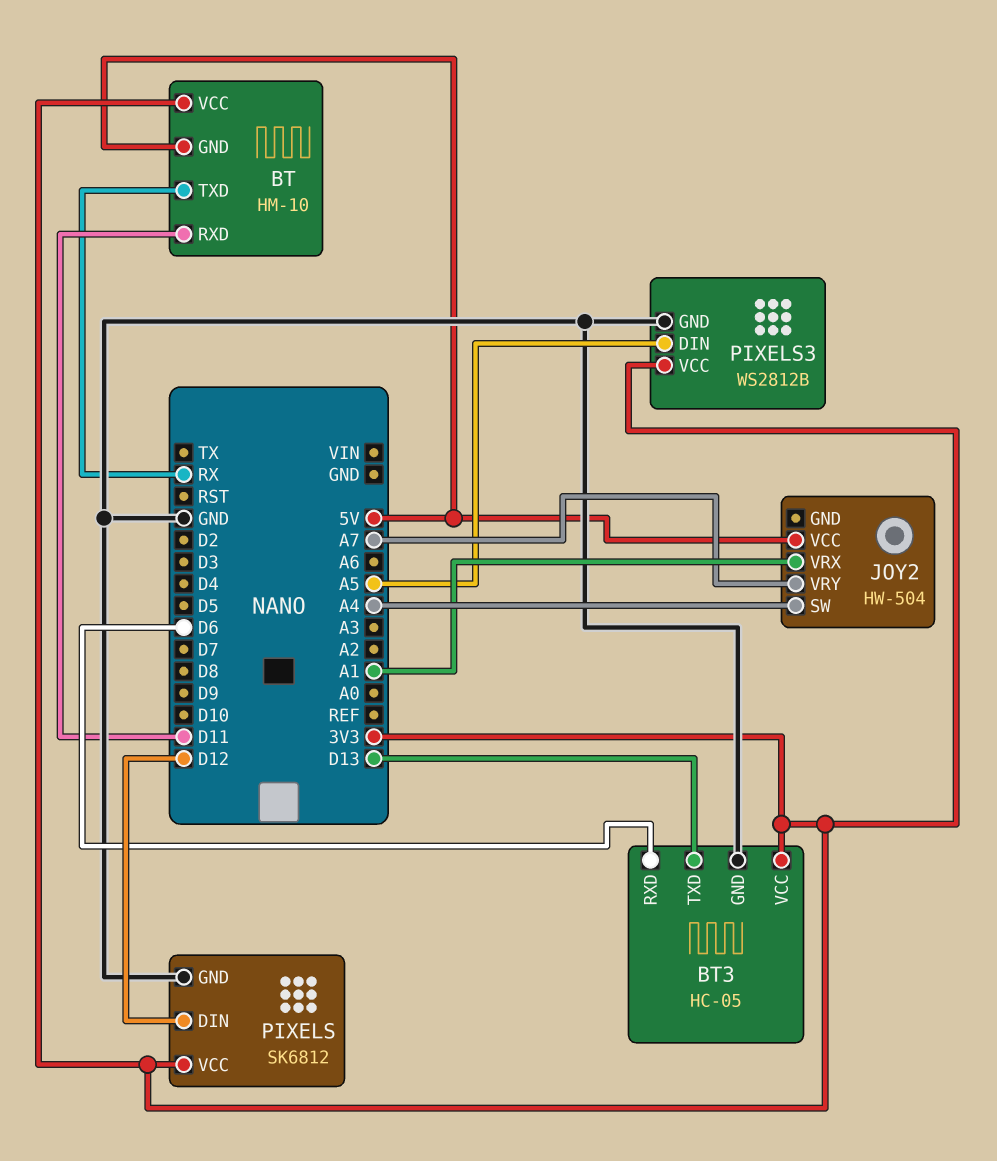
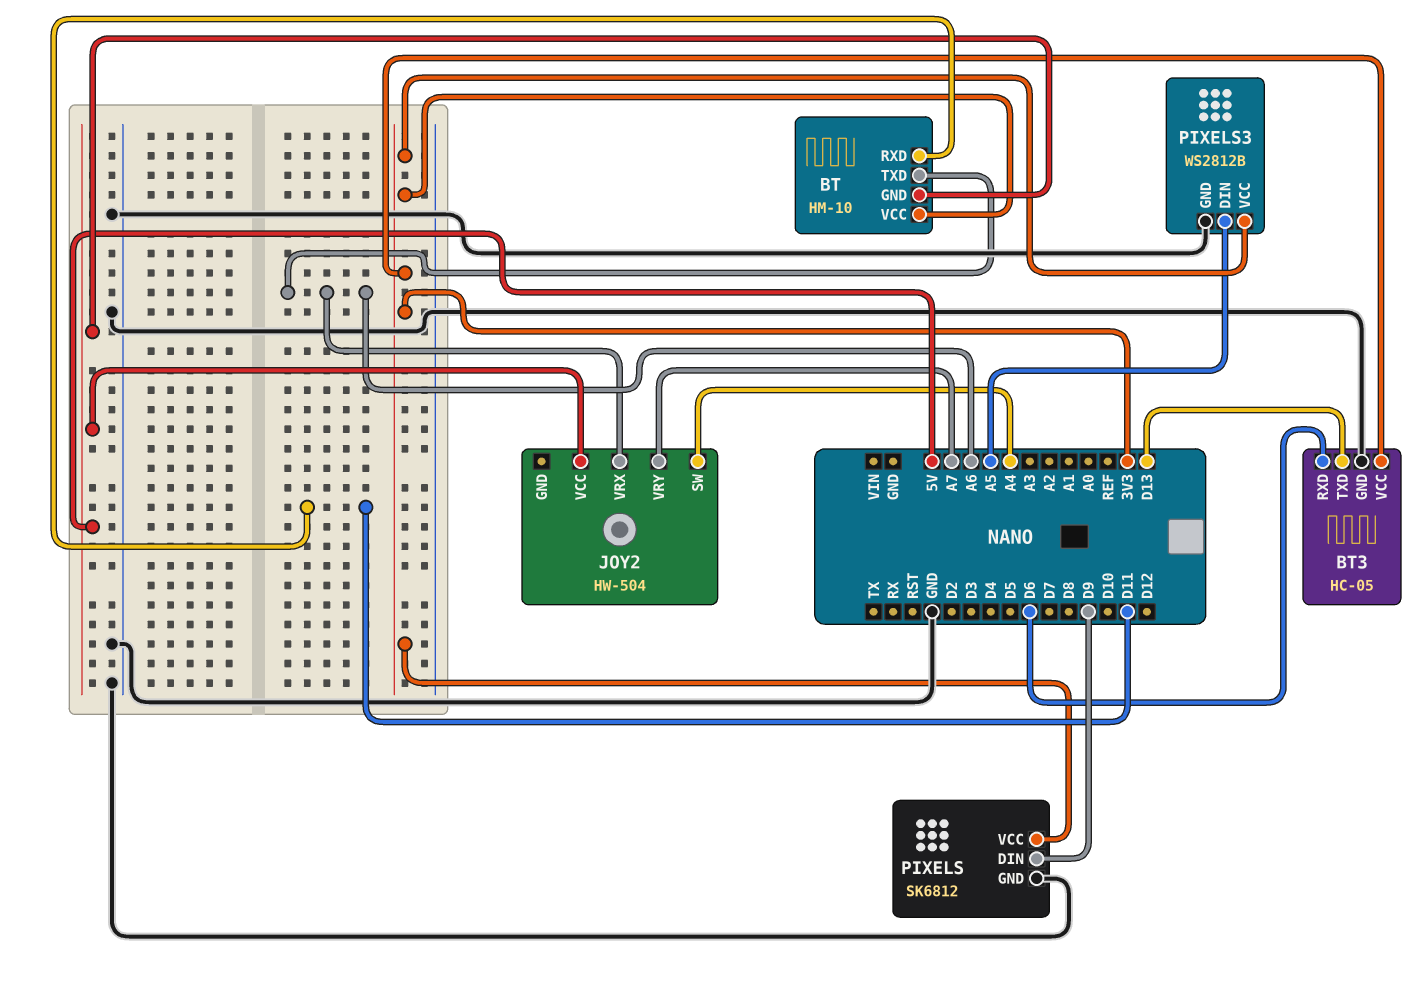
BT pin TXD: RX -> A6
JOY2 pin VRX: A1 -> A6
PIXELS pin DIN: D12 -> D9

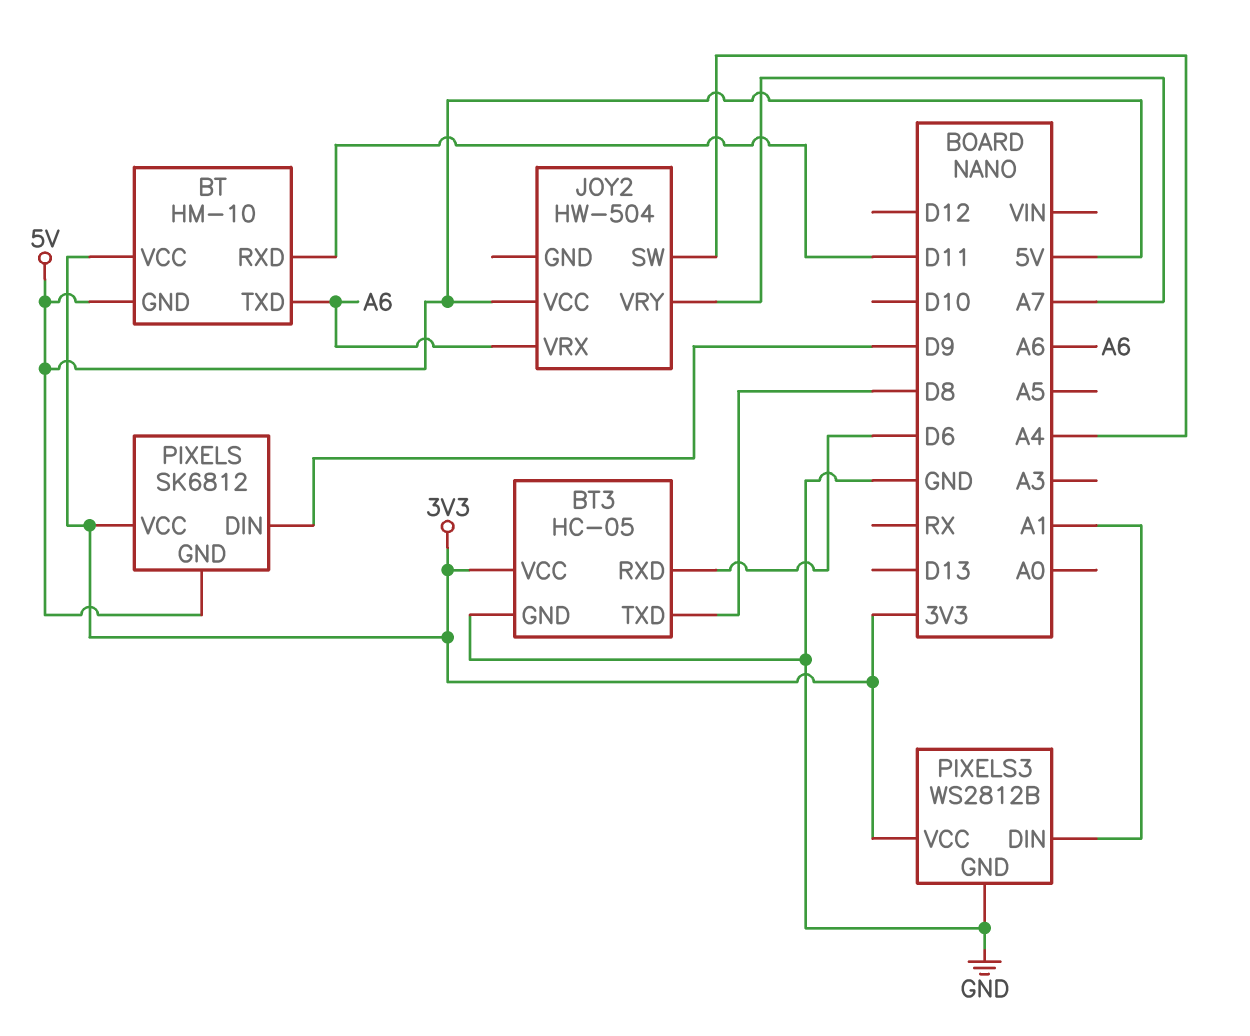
BT3 pin TXD: D13 -> D8
PIXELS pin GND: GND -> 5V
PIXELS3 pin DIN: A5 -> A1

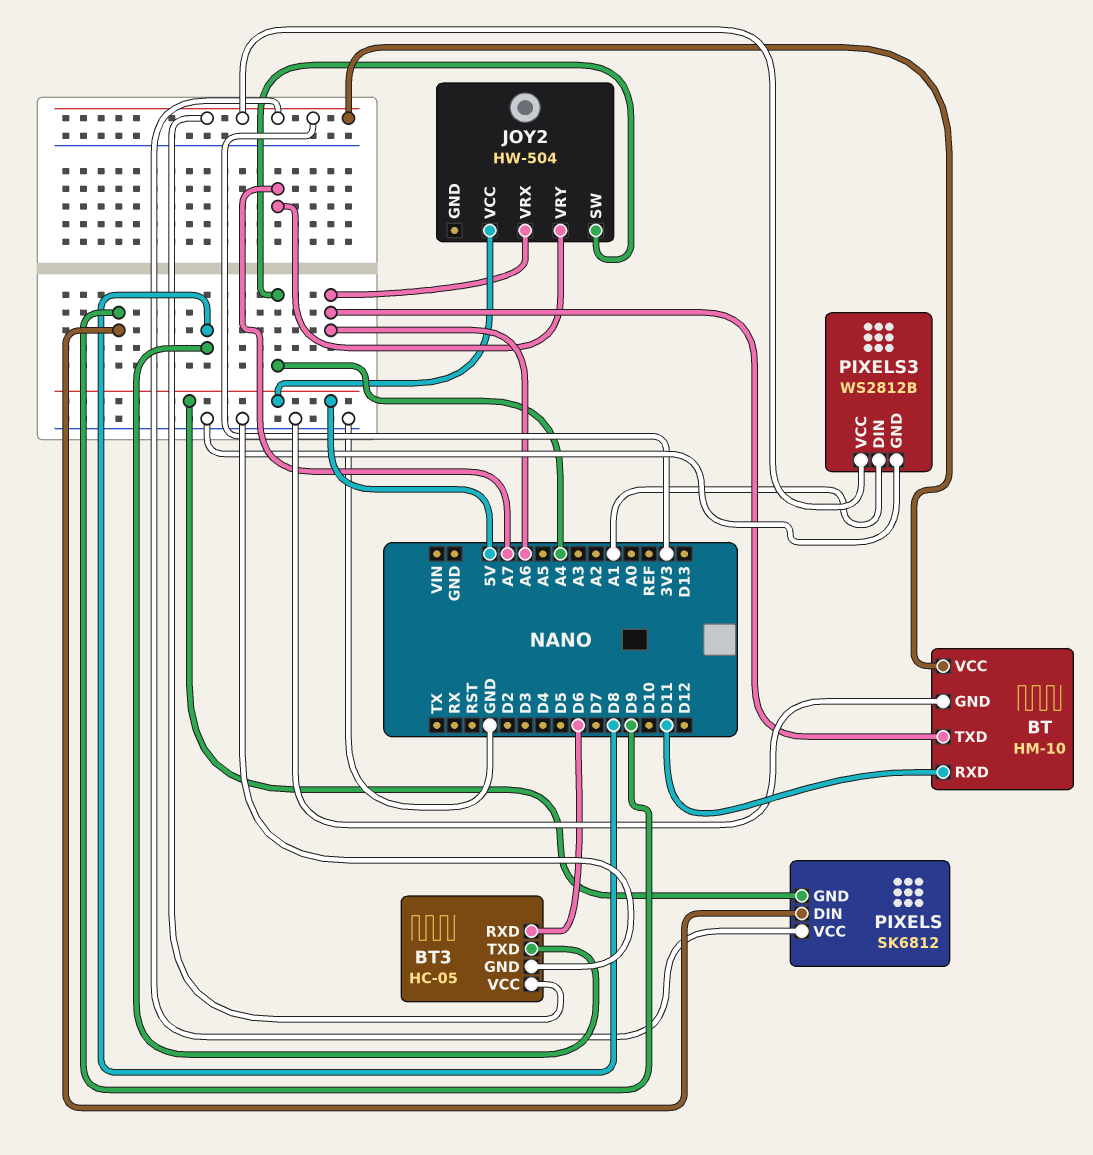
BT pin GND: 5V -> GND

